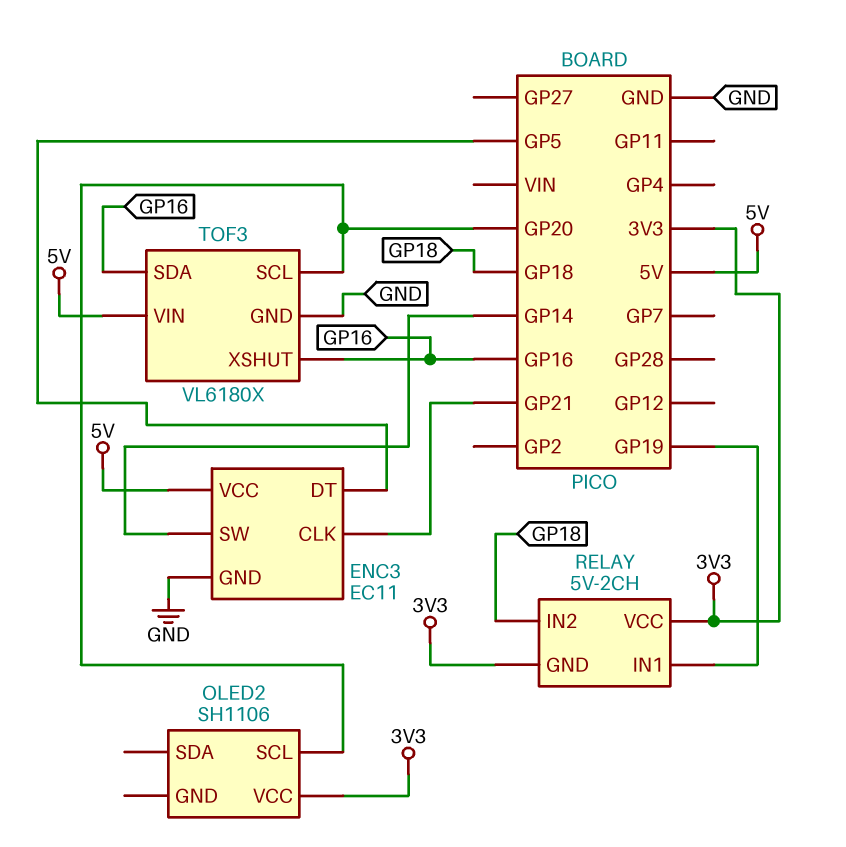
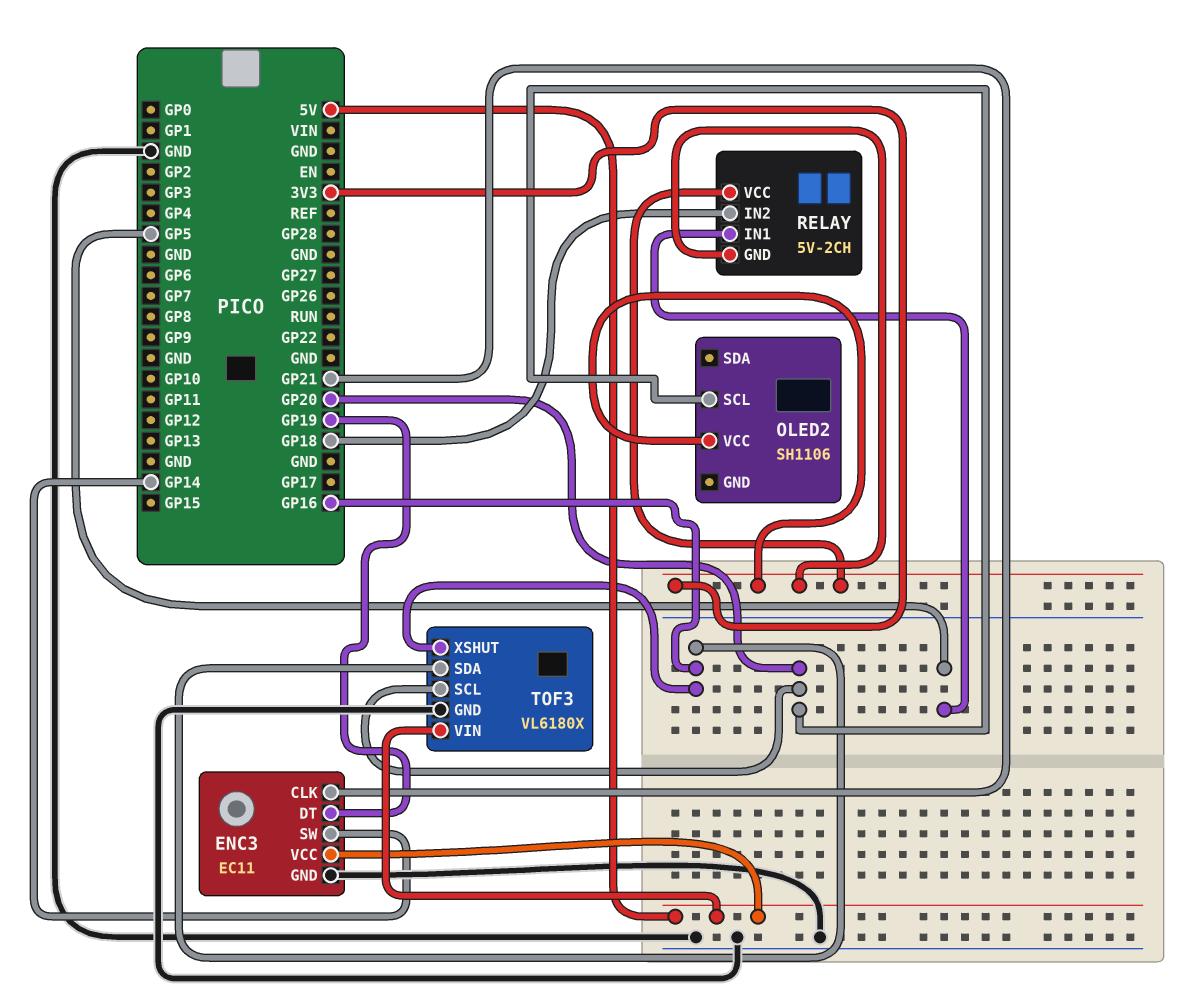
ENC3 pin DT: GP5 -> GP19
RELAY pin IN1: GP19 -> GP5

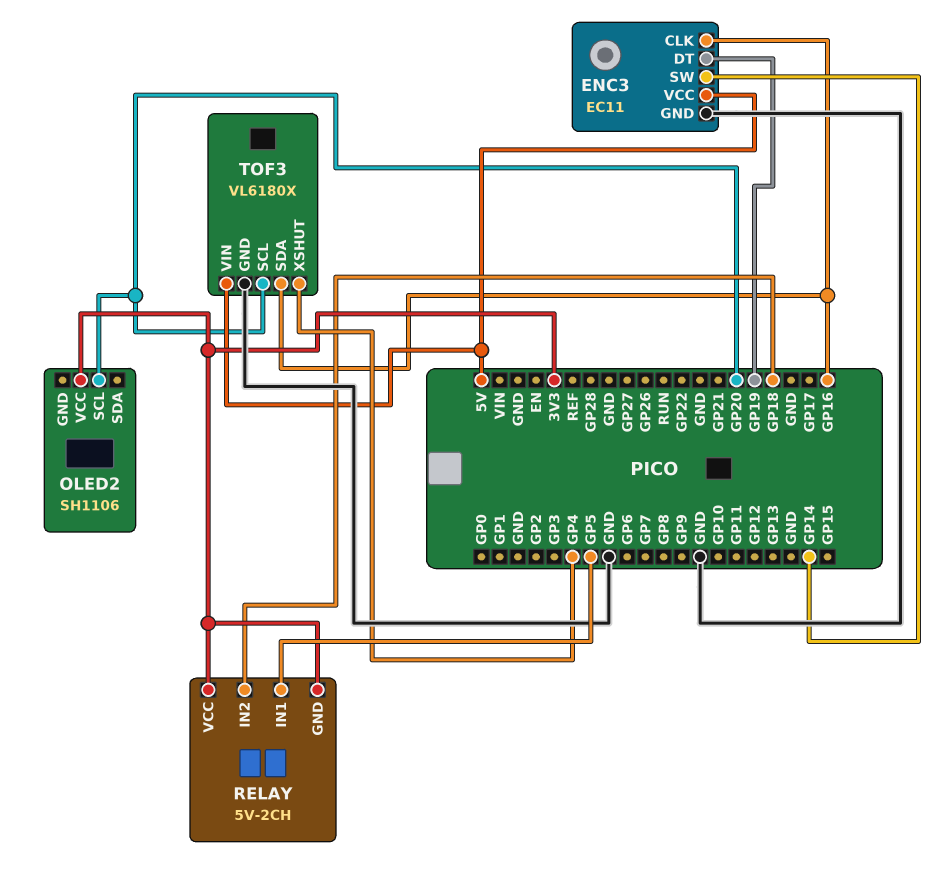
ENC3 pin CLK: GP21 -> GP16
TOF3 pin XSHUT: GP16 -> GP4

